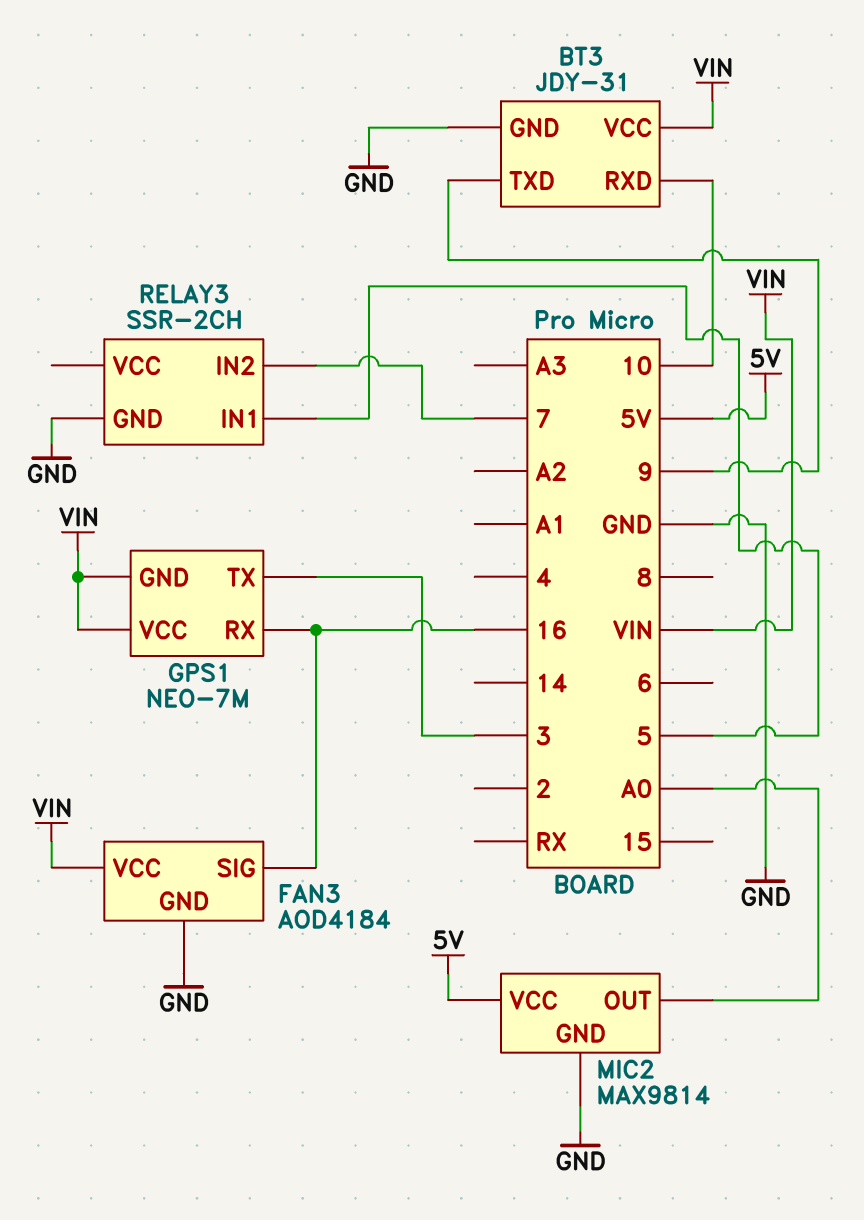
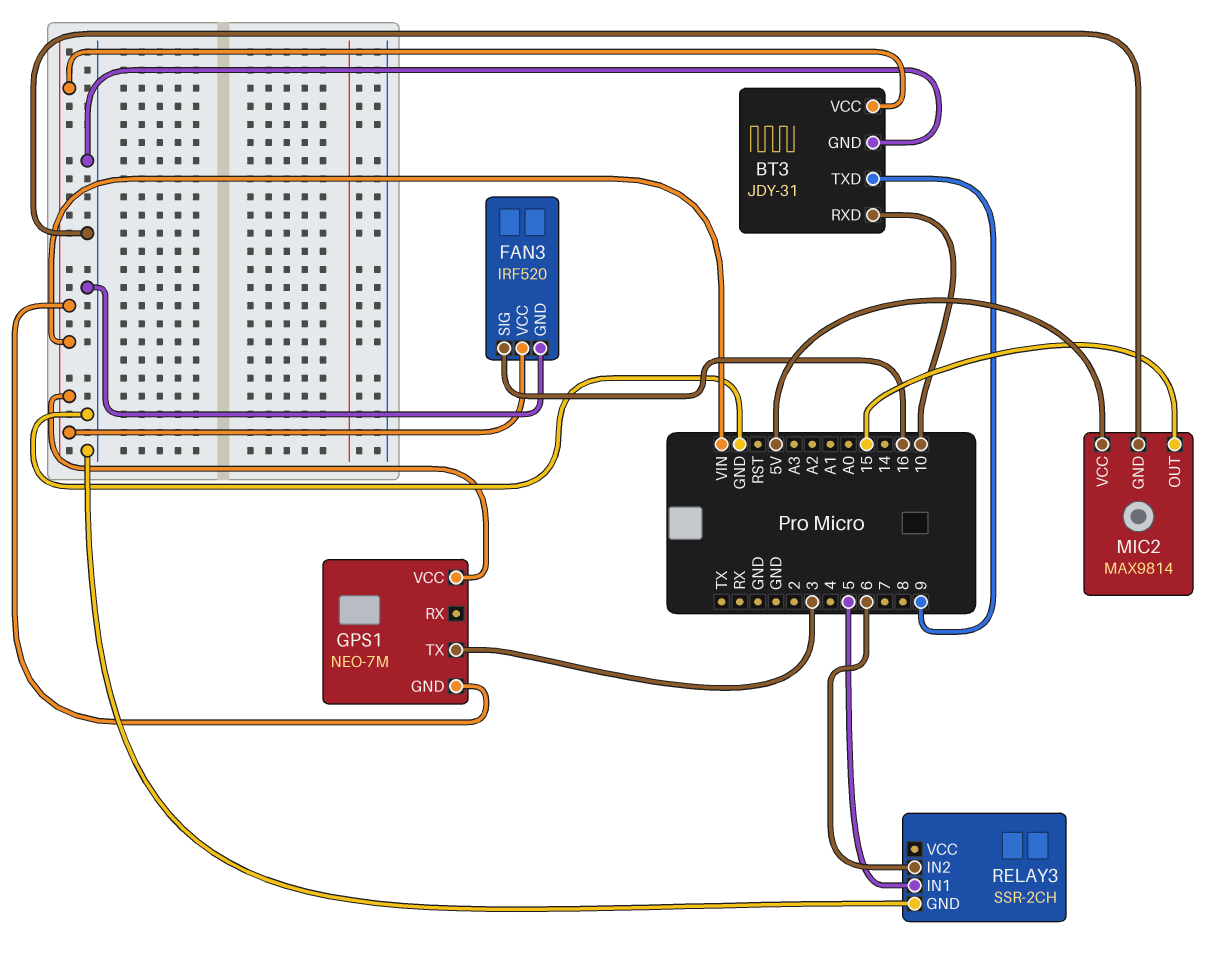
FAN3: AOD4184 -> IRF520
GPS1 pin RX: 16 -> none
MIC2 pin OUT: A0 -> 15
RELAY3 pin IN2: 7 -> 6

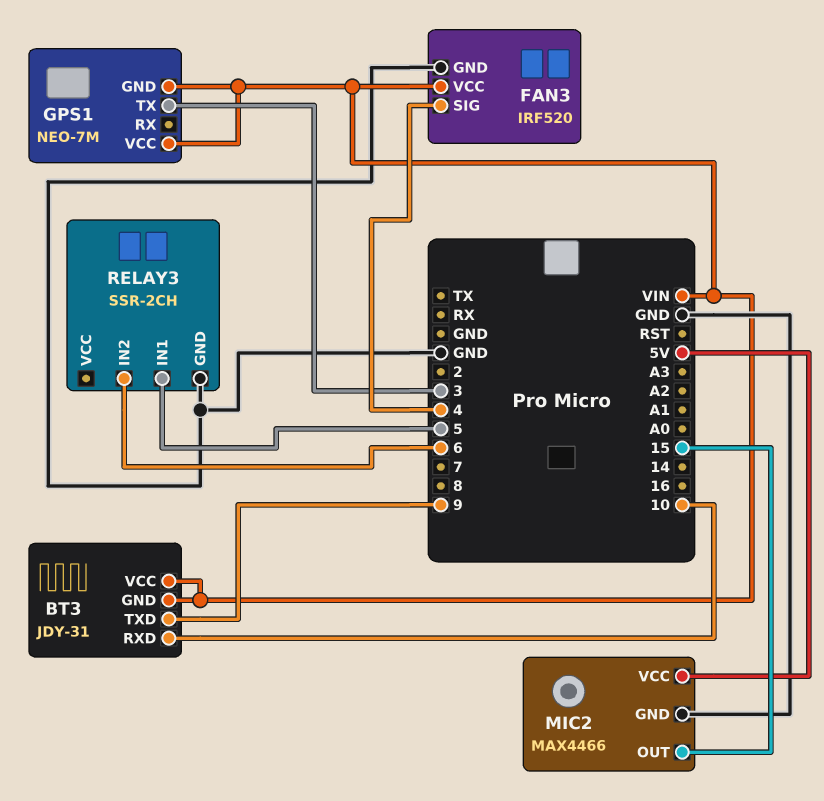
BT3 pin GND: GND -> VIN
FAN3 pin SIG: 16 -> 4
MIC2: MAX9814 -> MAX4466

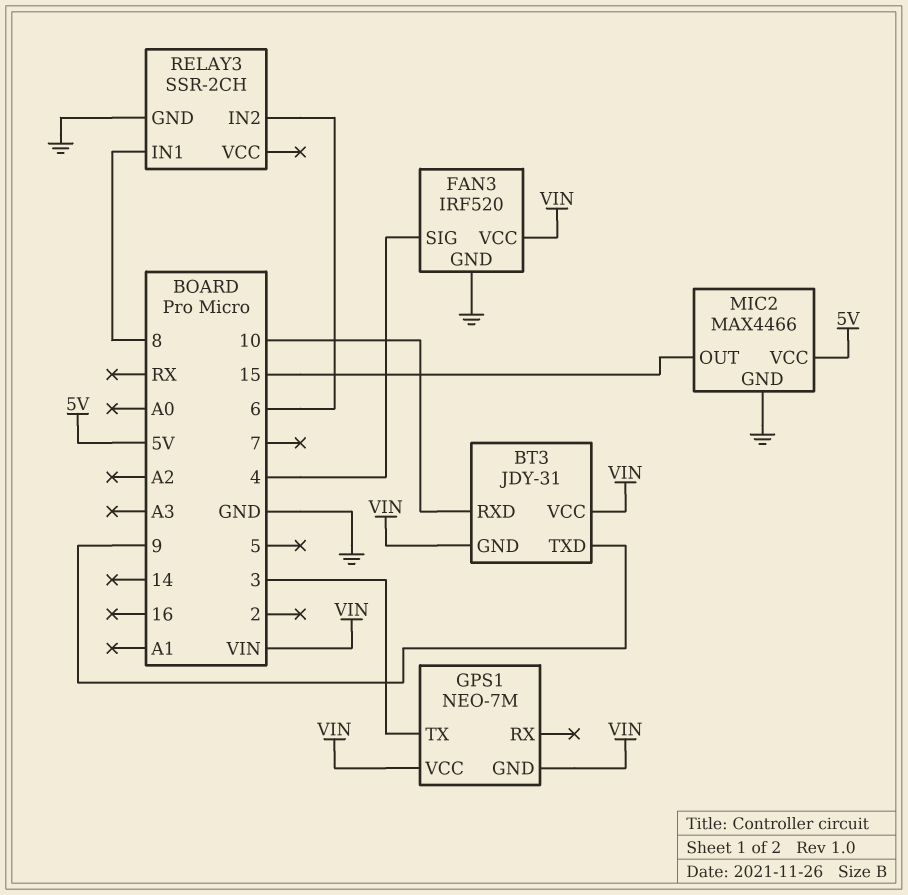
RELAY3 pin IN1: 5 -> 8

